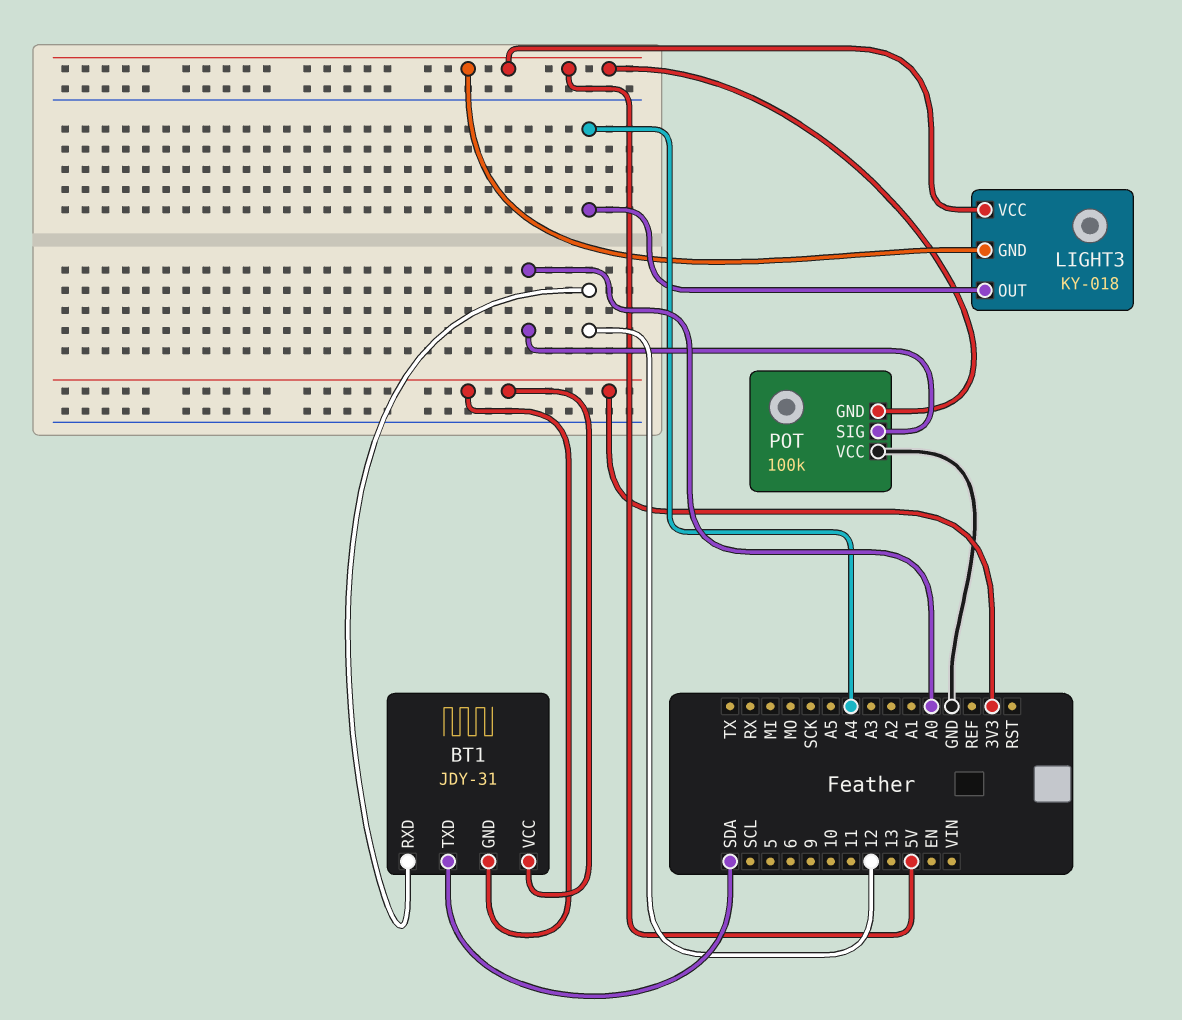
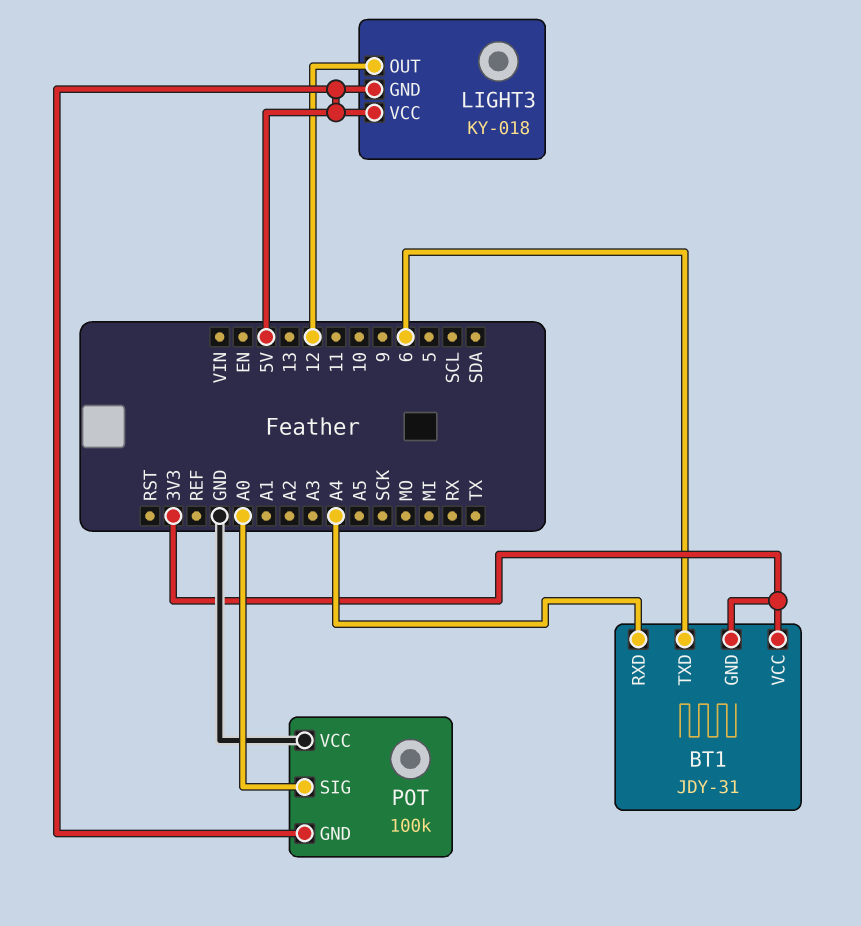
BT1 pin RXD: 12 -> A4
BT1 pin TXD: SDA -> 6
LIGHT3 pin OUT: A4 -> 12

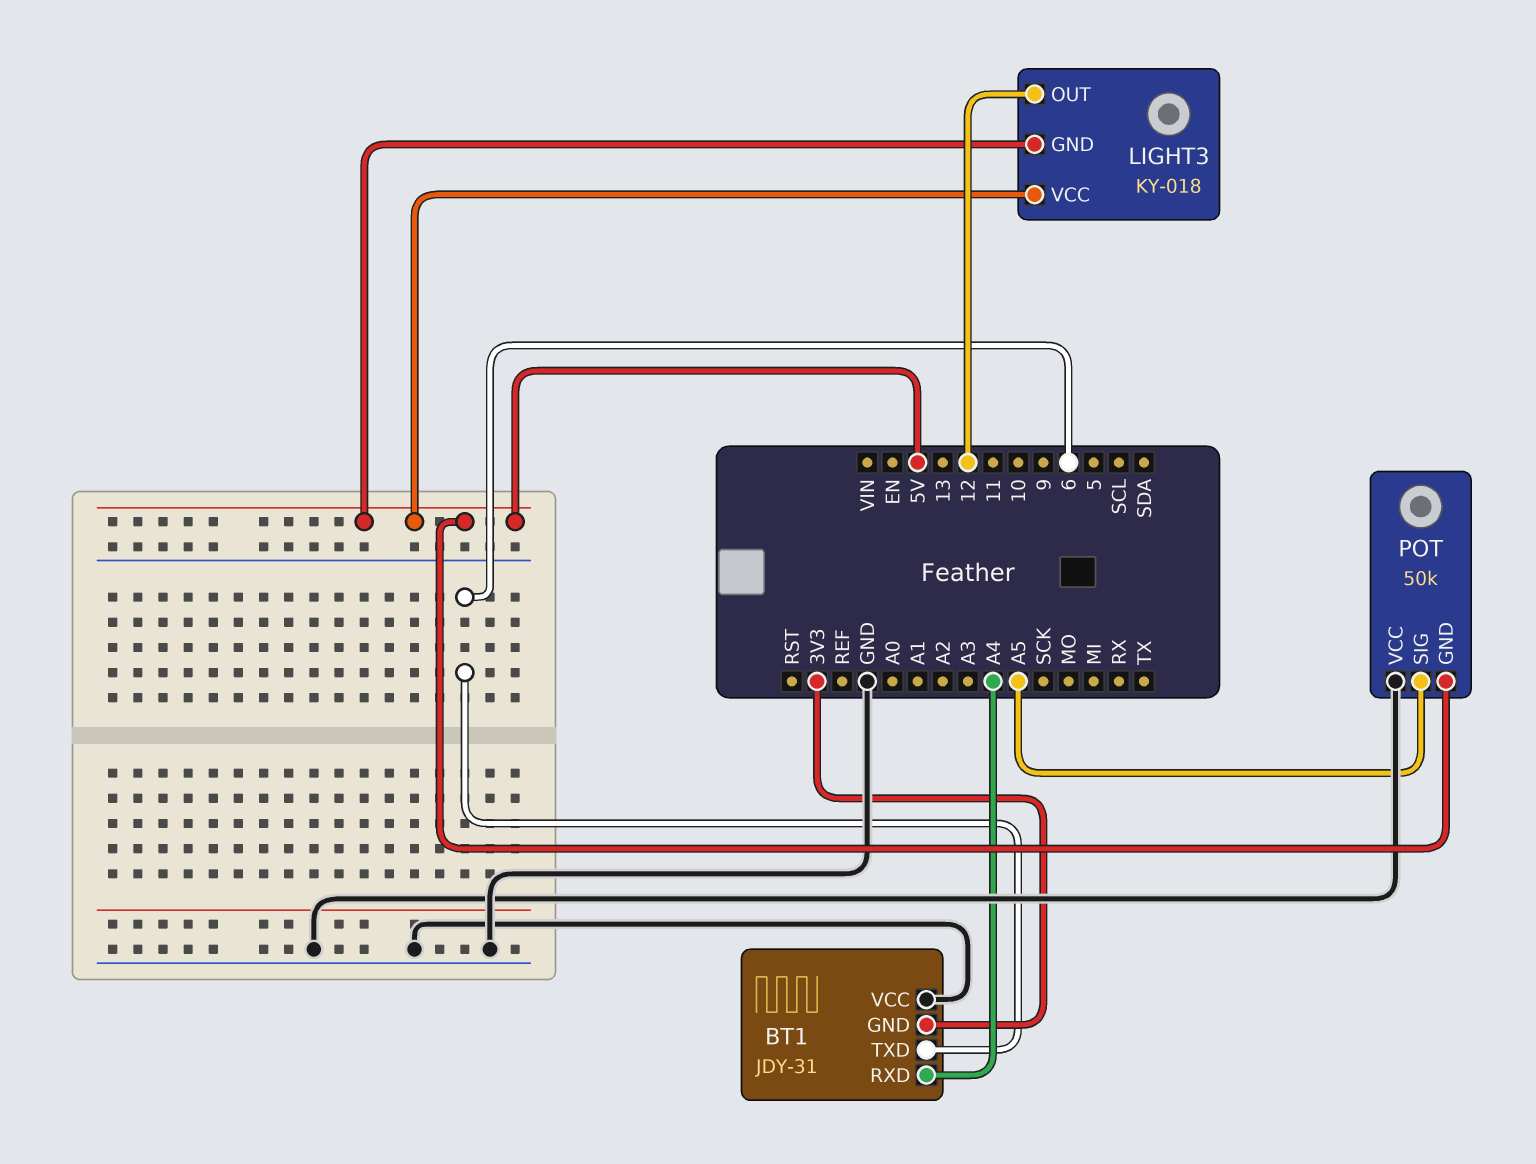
BT1 pin VCC: 3V3 -> GND
POT: 100k -> 50k
POT pin SIG: A0 -> A5

